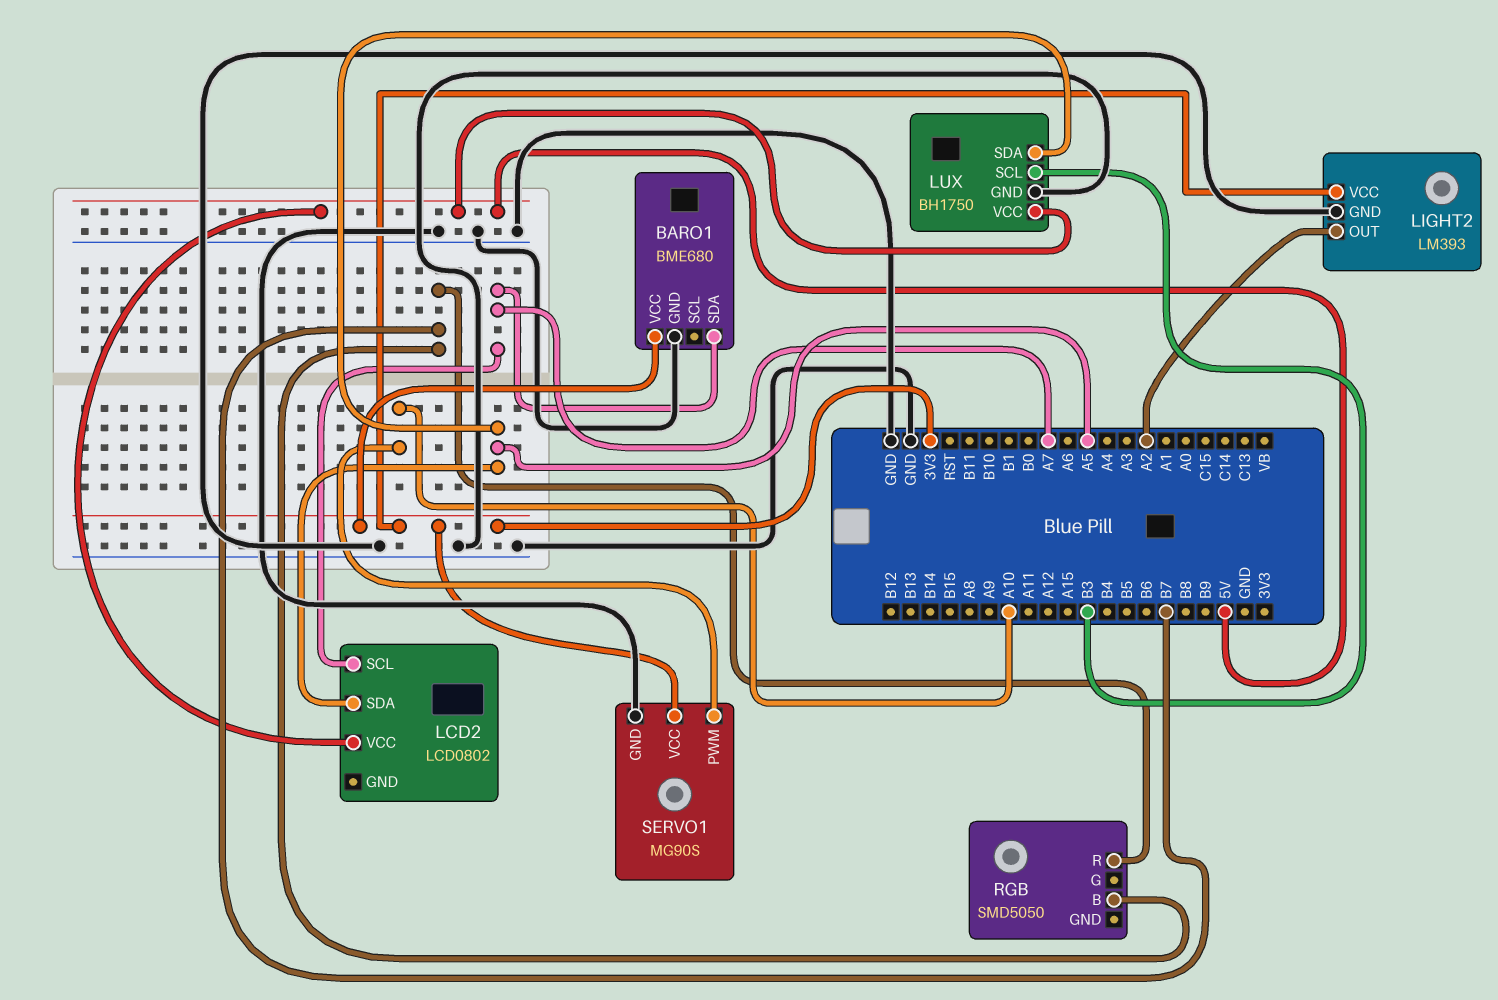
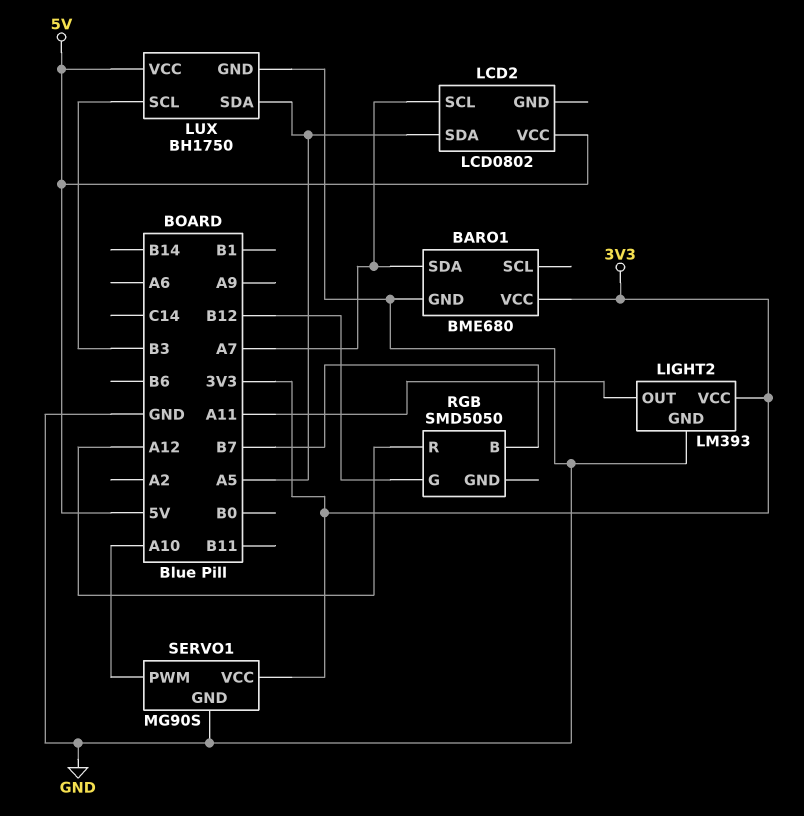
LIGHT2 pin OUT: A2 -> A11
RGB pin G: none -> B12
RGB pin R: B7 -> A12

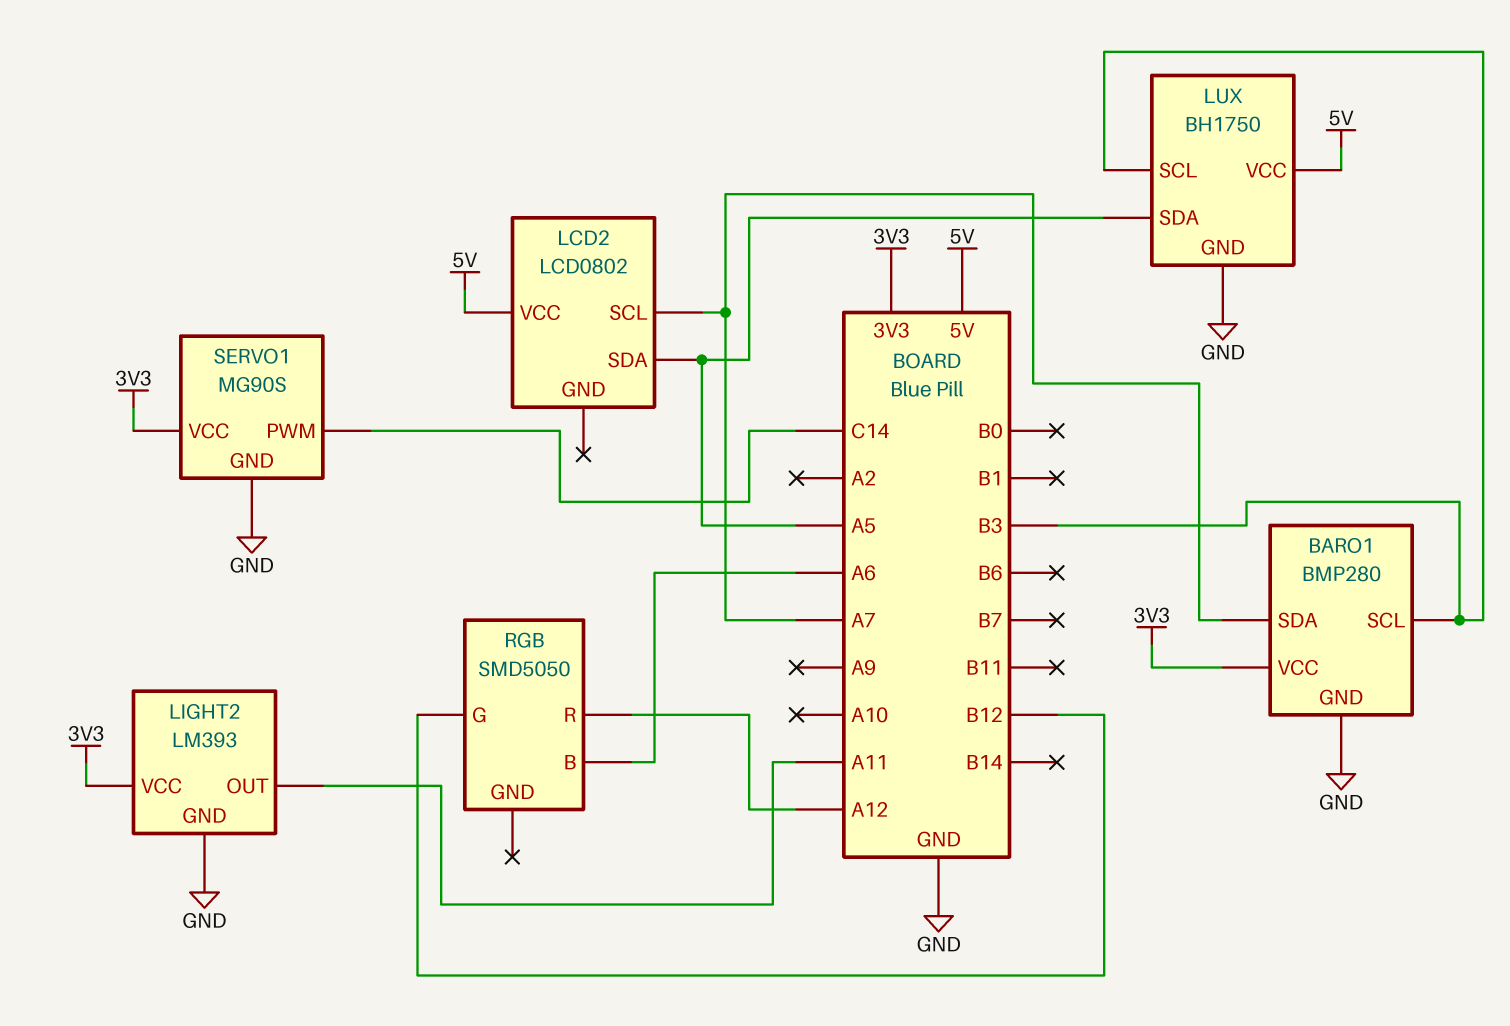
BARO1: BME680 -> BMP280
BARO1 pin SCL: none -> B3
RGB pin B: B7 -> A6
SERVO1 pin PWM: A10 -> C14

